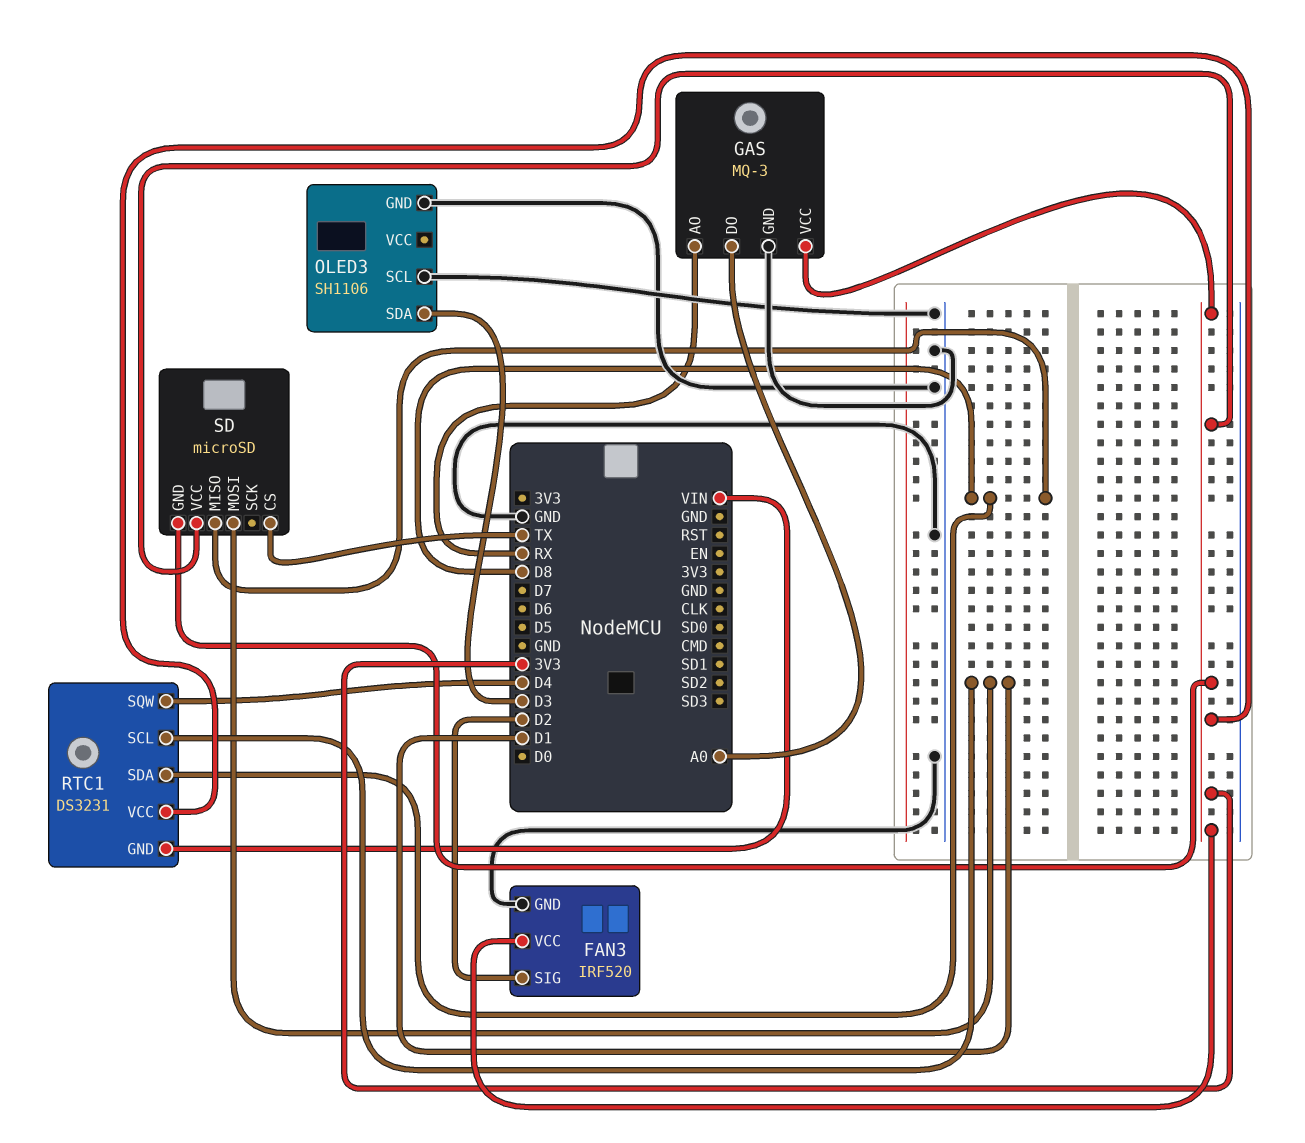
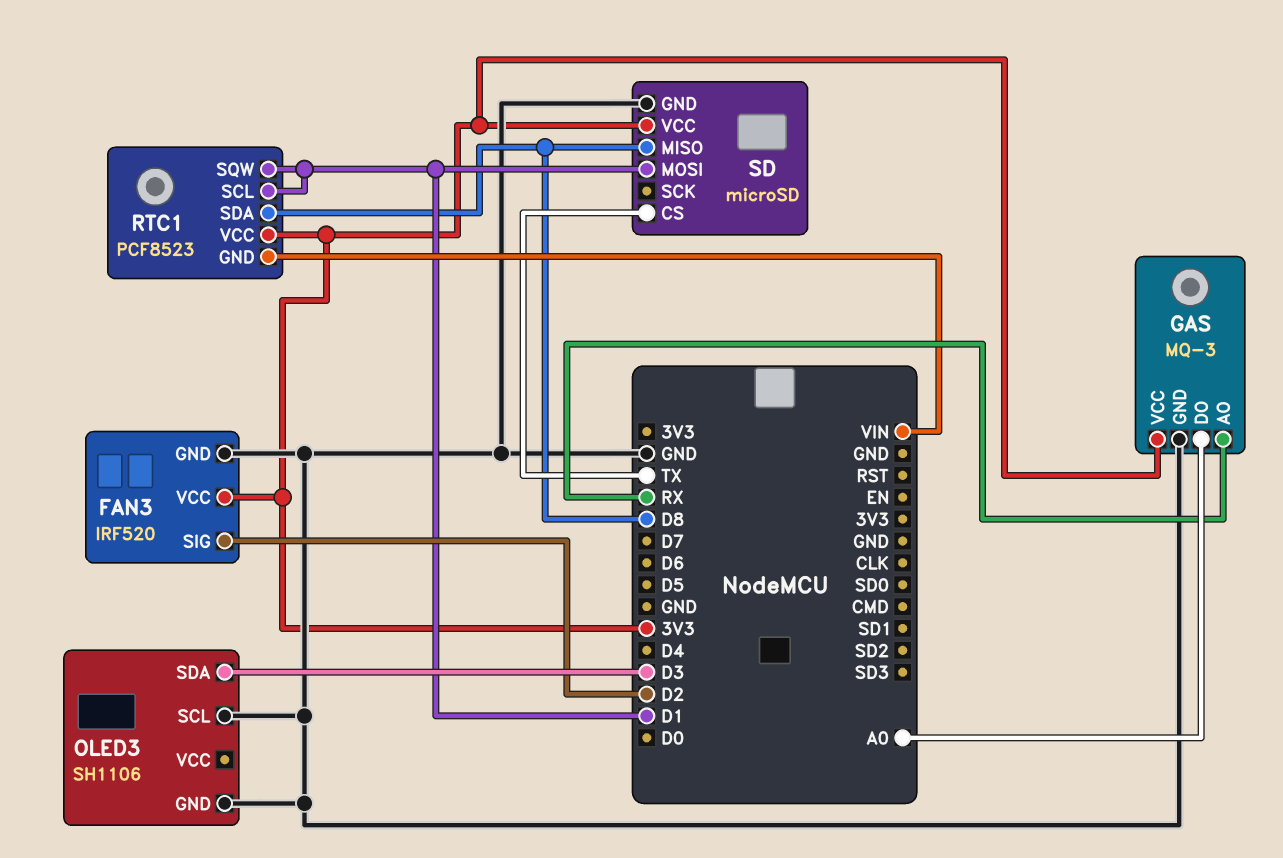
RTC1: DS3231 -> PCF8523
RTC1 pin SQW: D4 -> D1
SD pin GND: 3V3 -> GND

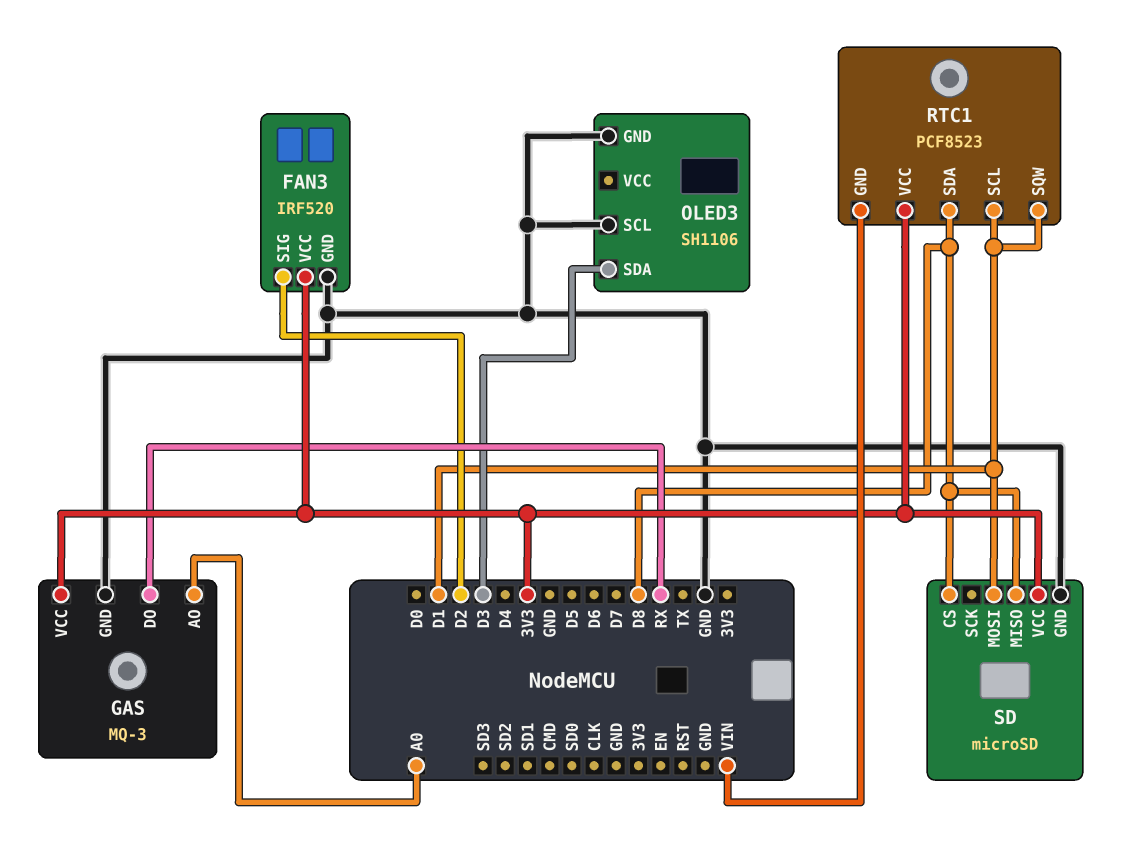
GAS pin AO: RX -> A0
GAS pin DO: A0 -> RX
SD pin CS: TX -> D8

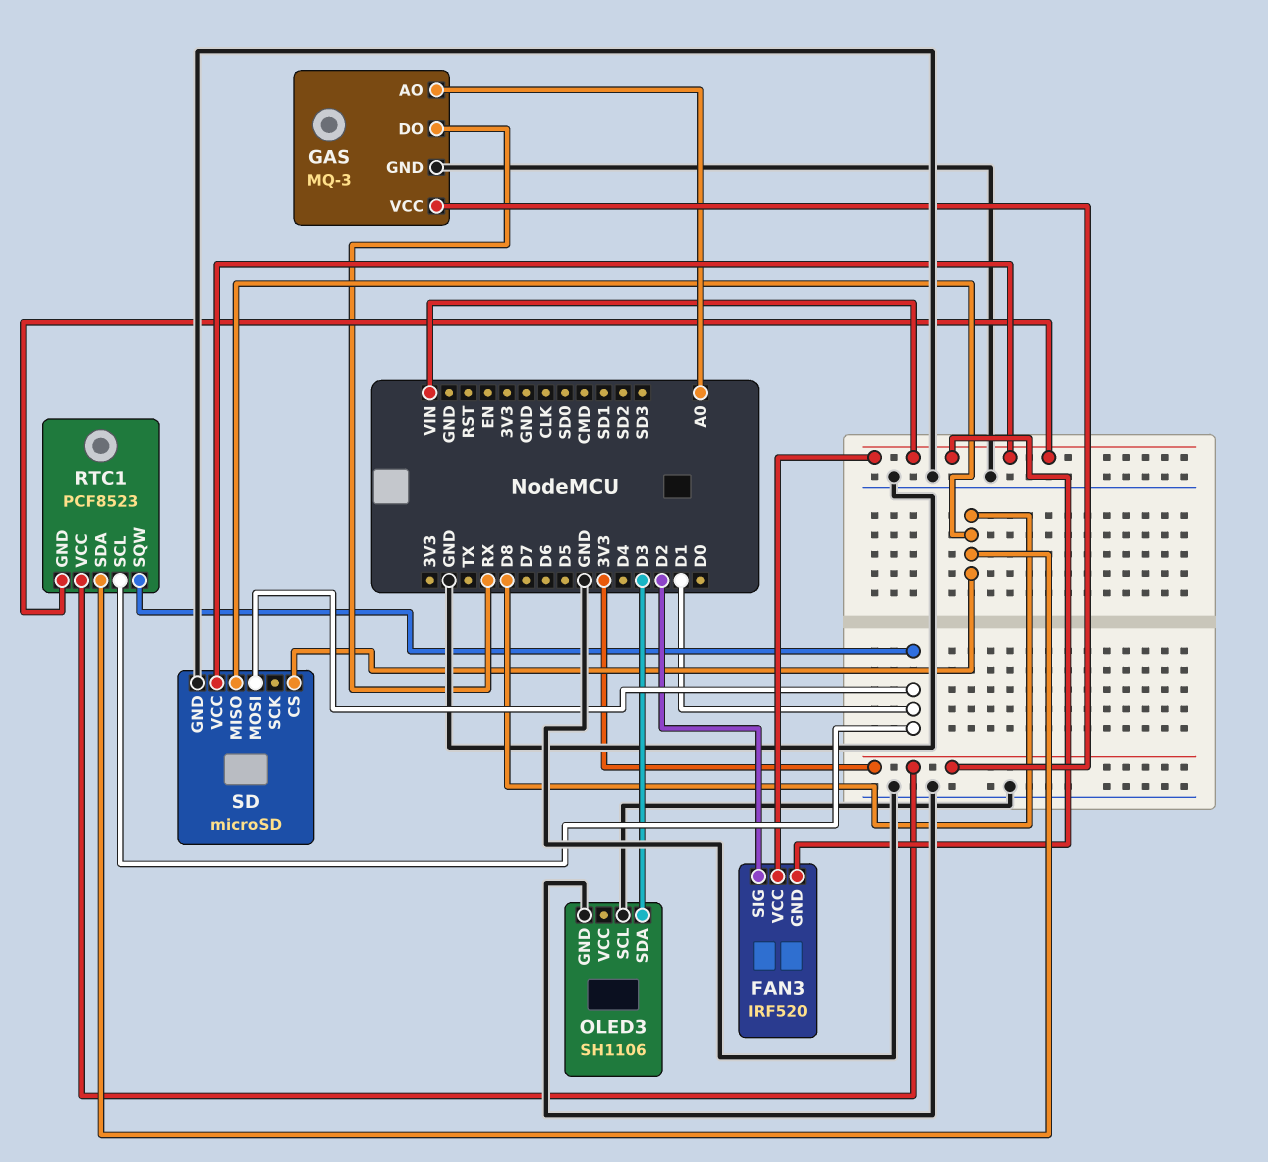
FAN3 pin GND: GND -> VIN
FAN3 pin VCC: 3V3 -> VIN
SD pin VCC: 3V3 -> VIN

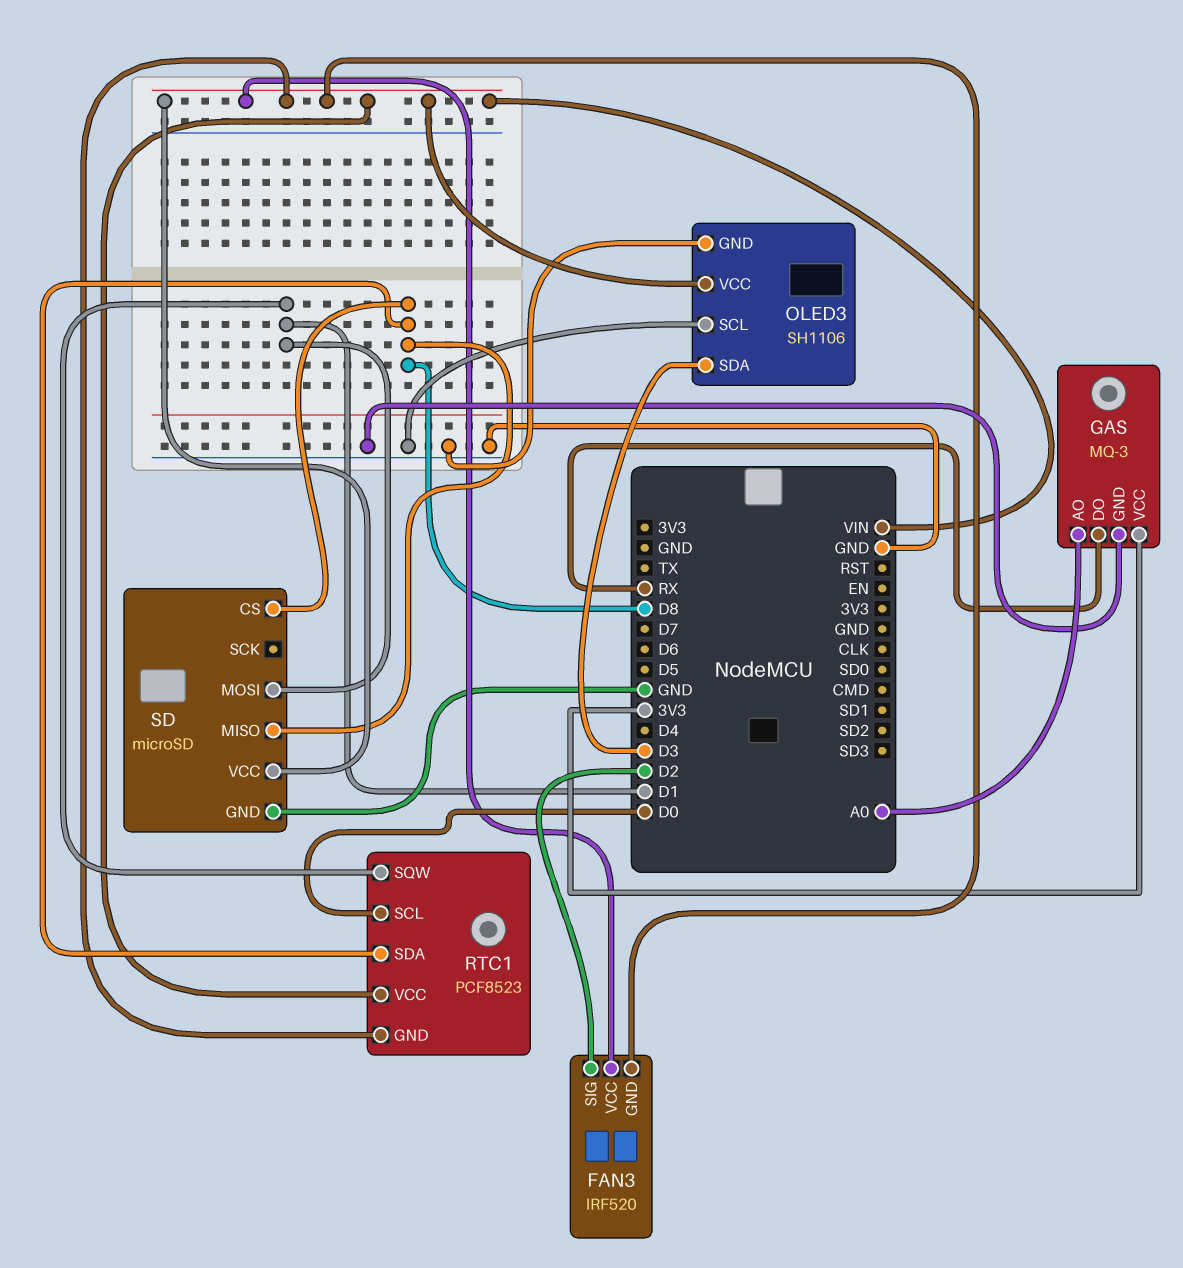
OLED3 pin VCC: none -> VIN
RTC1 pin SCL: D1 -> D0
RTC1 pin VCC: 3V3 -> VIN

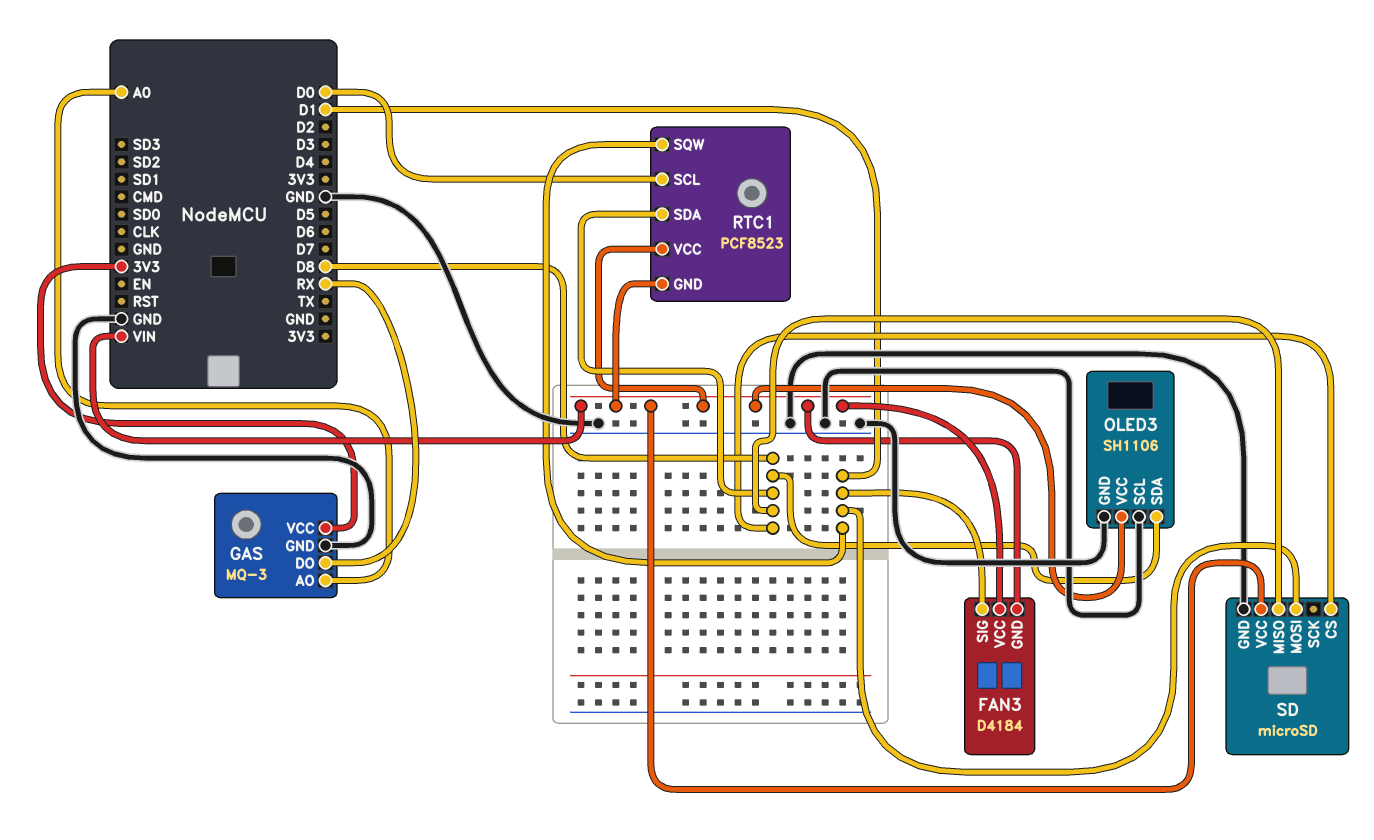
FAN3: IRF520 -> D4184
FAN3 pin SIG: D2 -> D1
OLED3 pin SDA: D3 -> D8

